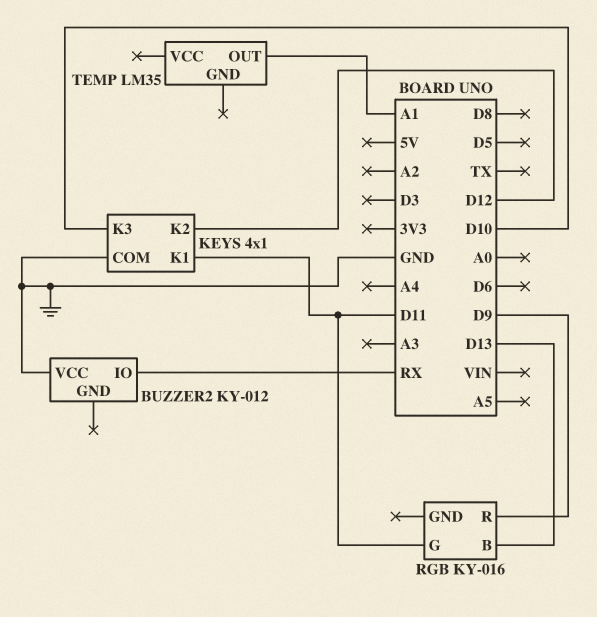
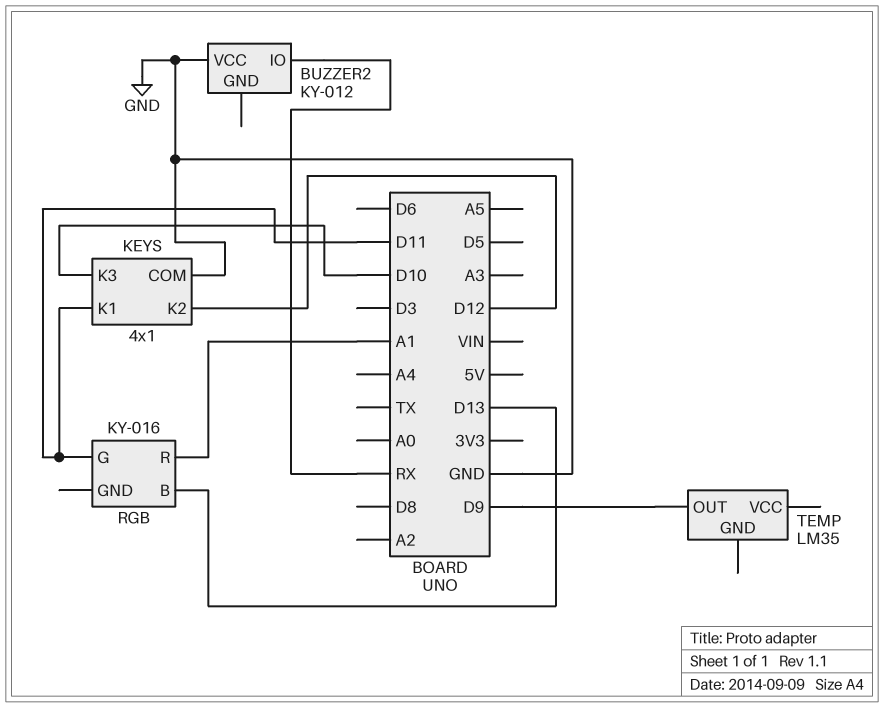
RGB pin R: D9 -> A1
TEMP pin OUT: A1 -> D9

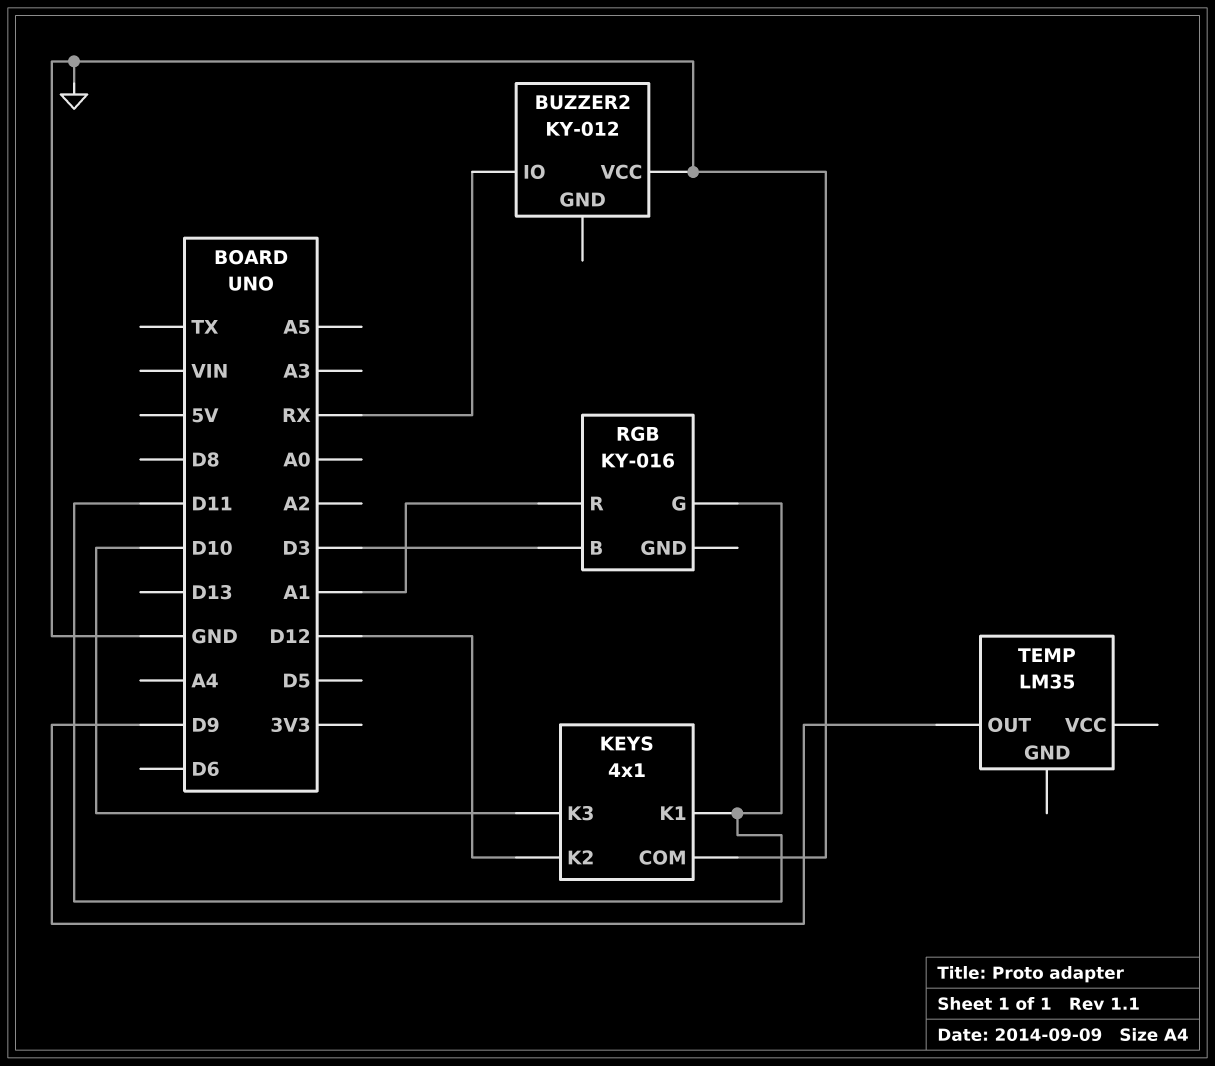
RGB pin B: D13 -> D3

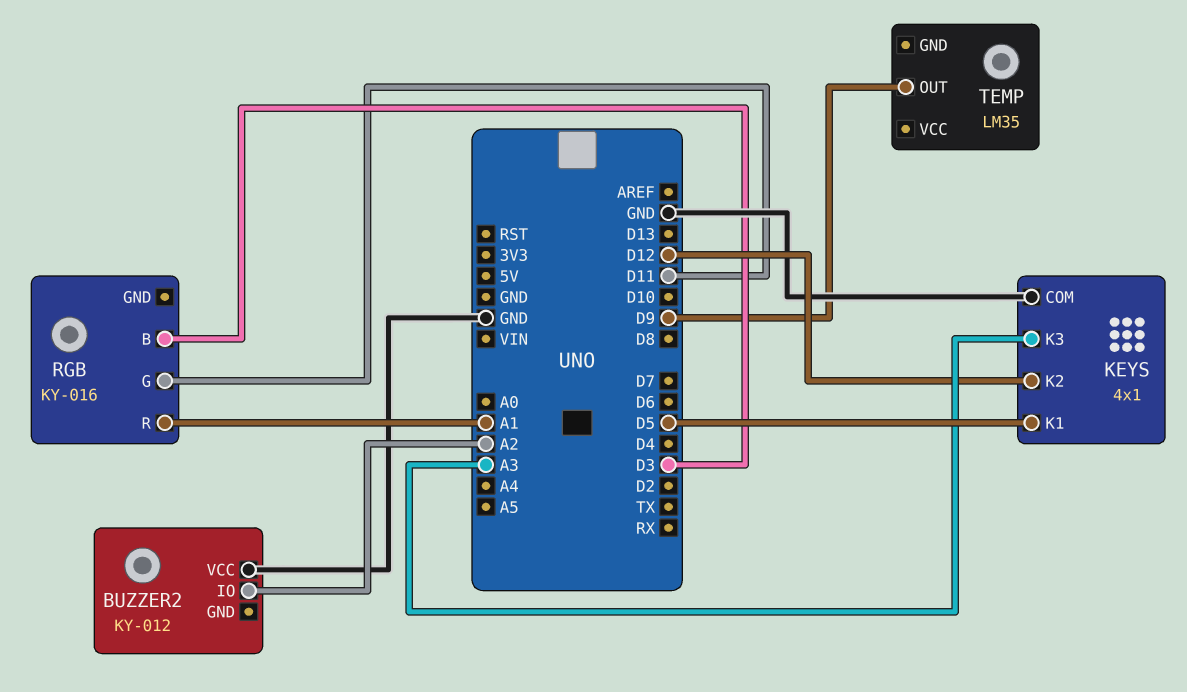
BUZZER2 pin IO: RX -> A2
KEYS pin K1: D11 -> D5
KEYS pin K3: D10 -> A3

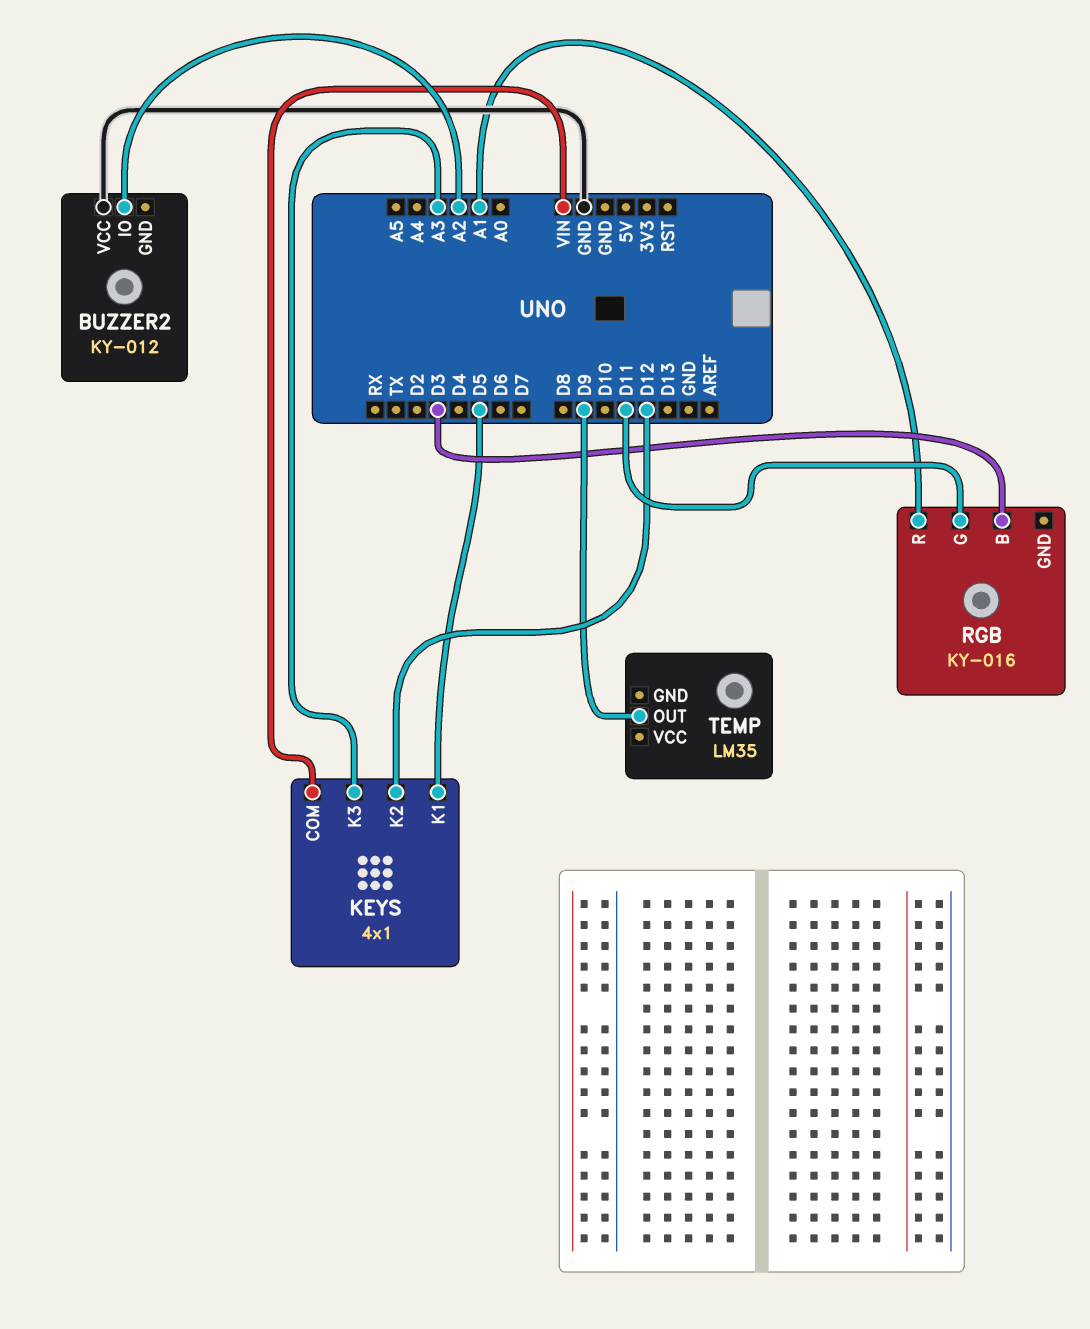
KEYS pin COM: GND -> VIN

